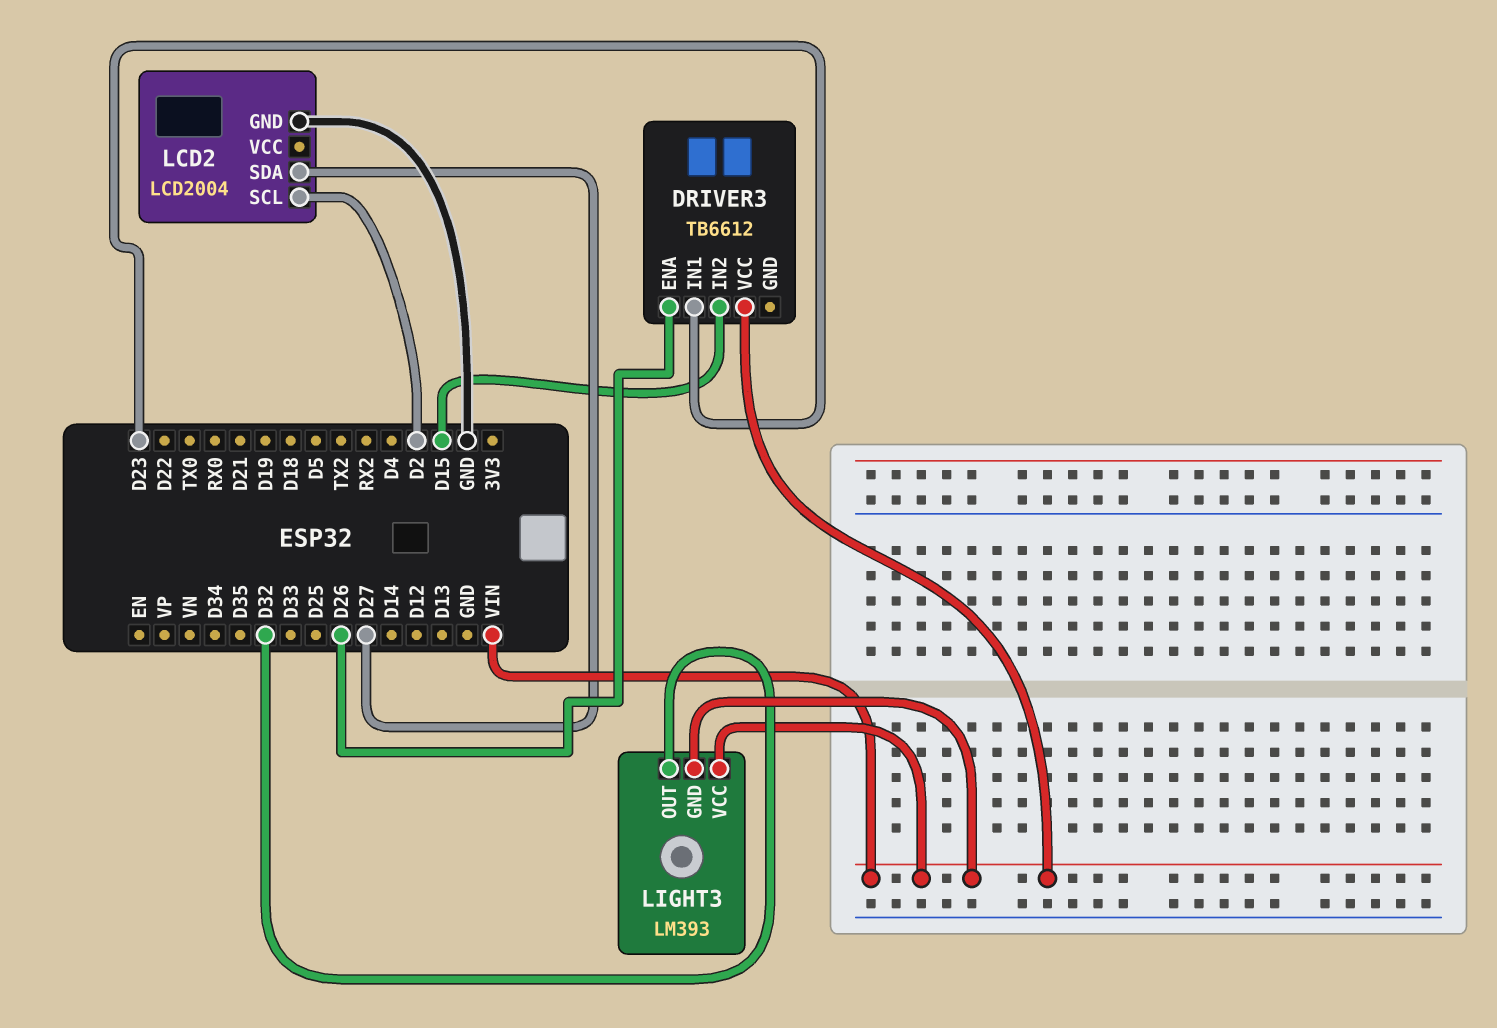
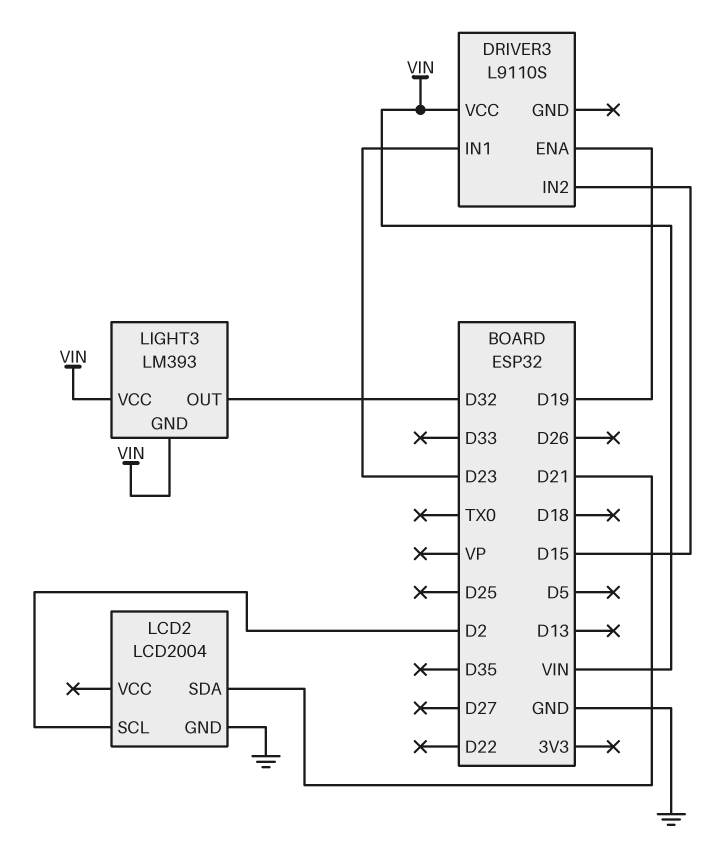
DRIVER3: TB6612 -> L9110S
DRIVER3 pin ENA: D26 -> D19
LCD2 pin SDA: D27 -> D21

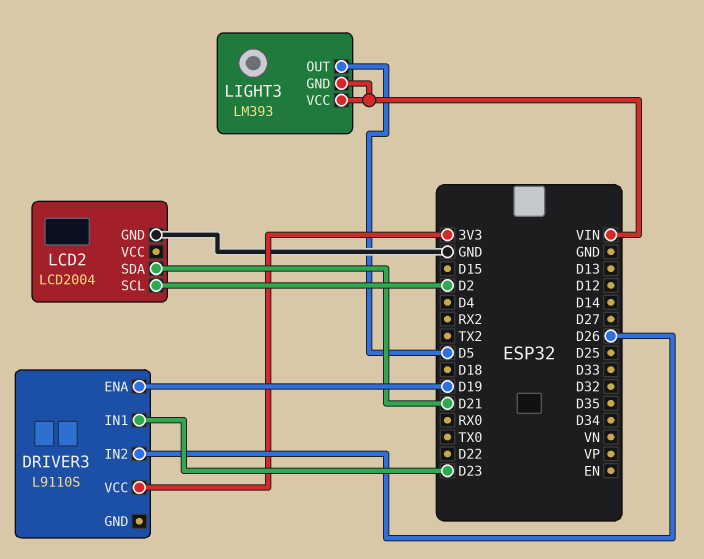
DRIVER3 pin IN2: D15 -> D26
DRIVER3 pin VCC: VIN -> 3V3
LIGHT3 pin OUT: D32 -> D5

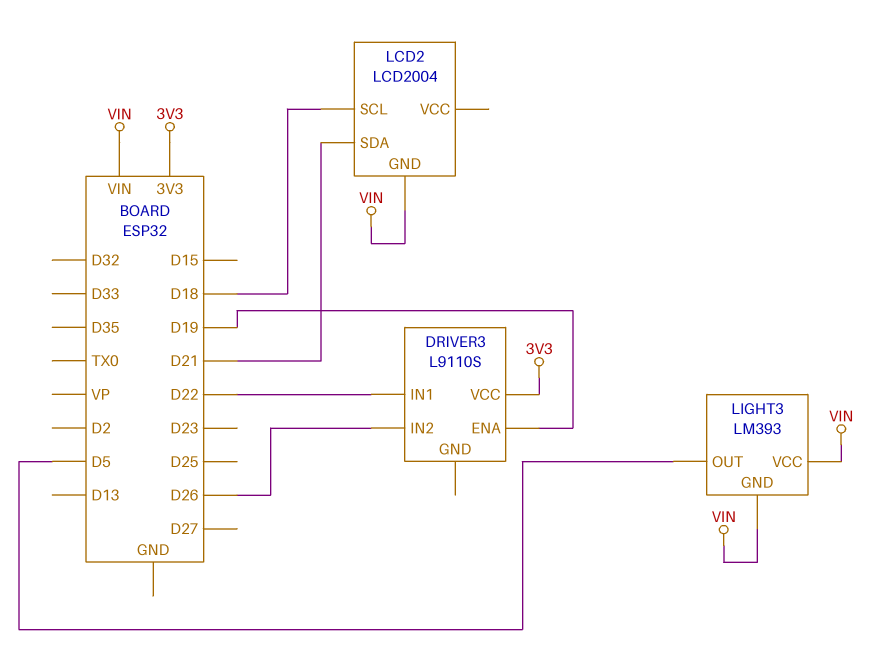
DRIVER3 pin IN1: D23 -> D22
LCD2 pin GND: GND -> VIN
LCD2 pin SCL: D2 -> D18

